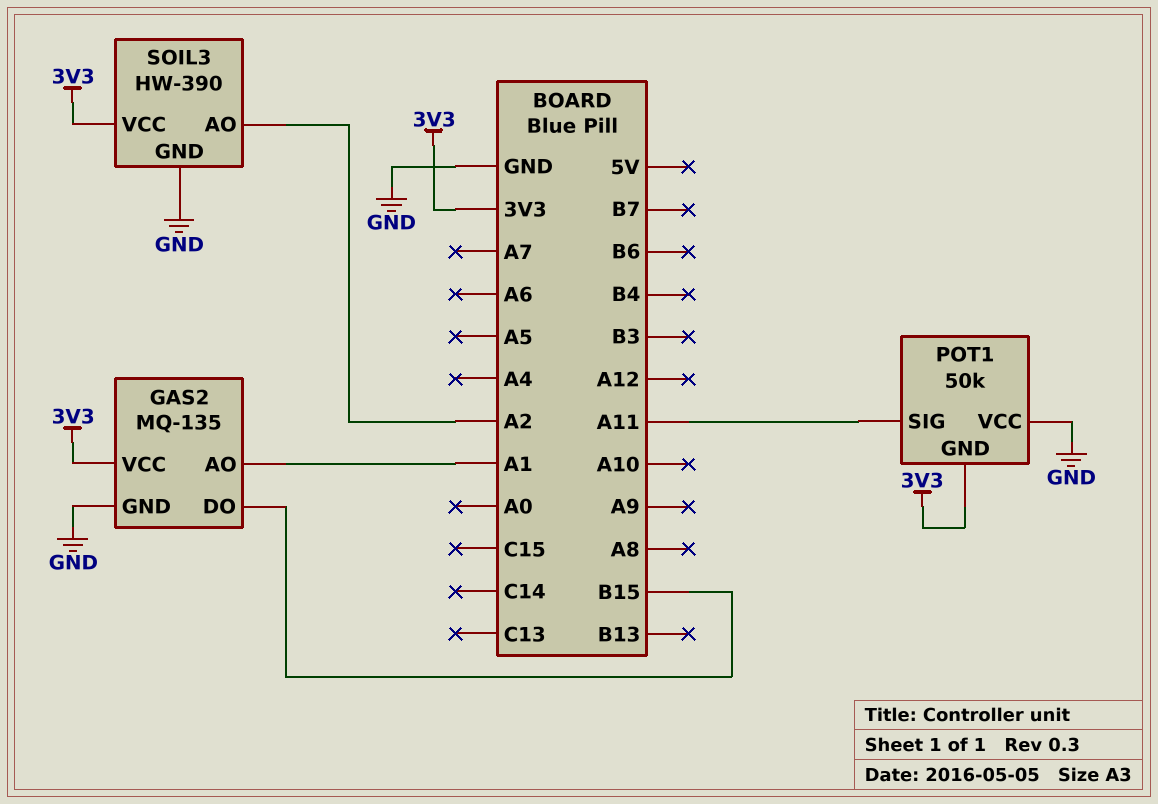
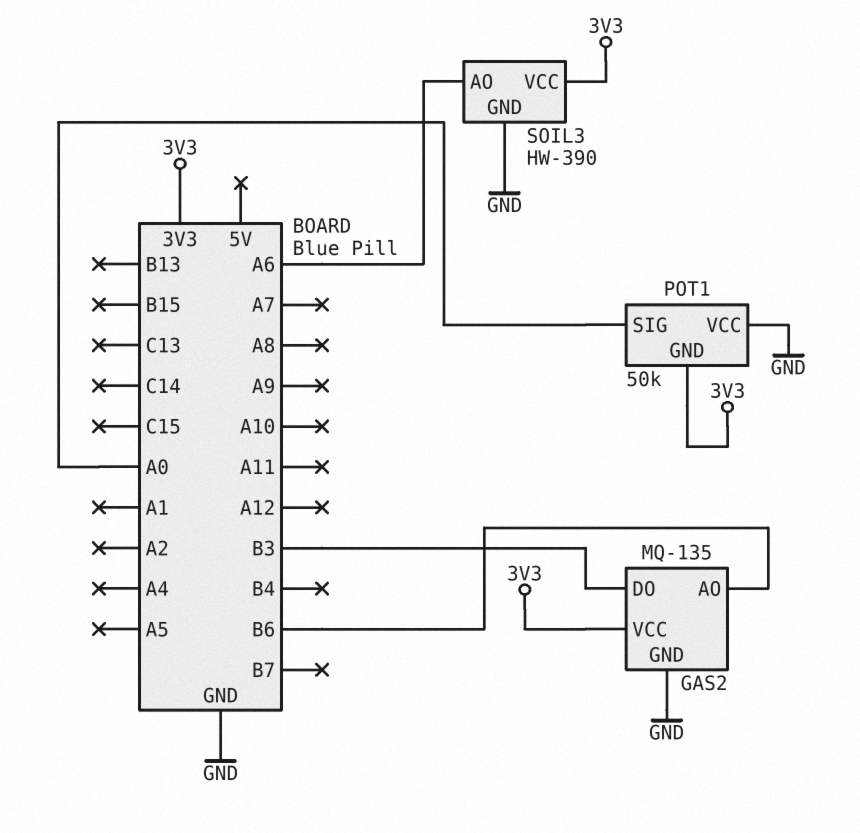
GAS2 pin AO: A1 -> B6
GAS2 pin DO: B15 -> B3
POT1 pin SIG: A11 -> A0
SOIL3 pin AO: A2 -> A6

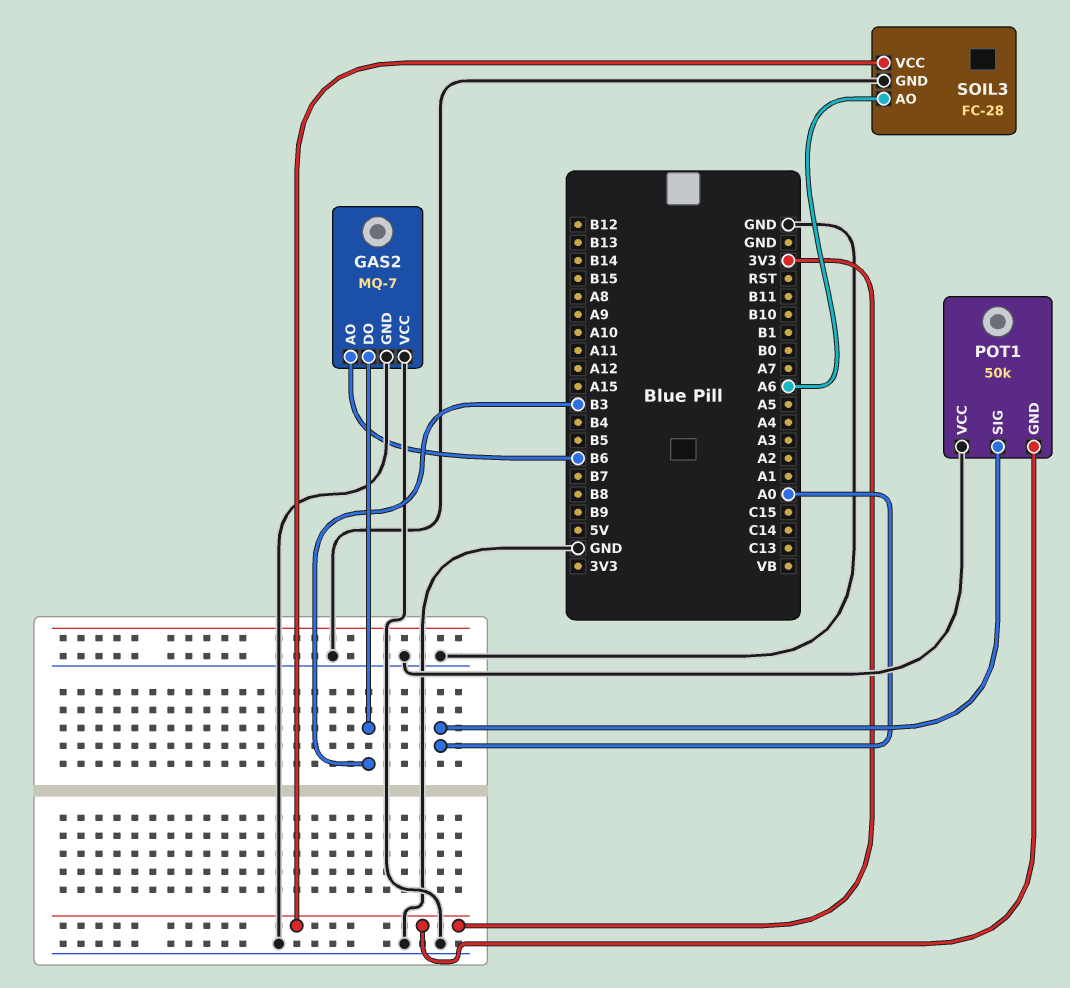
GAS2: MQ-135 -> MQ-7
GAS2 pin VCC: 3V3 -> GND
SOIL3: HW-390 -> FC-28

